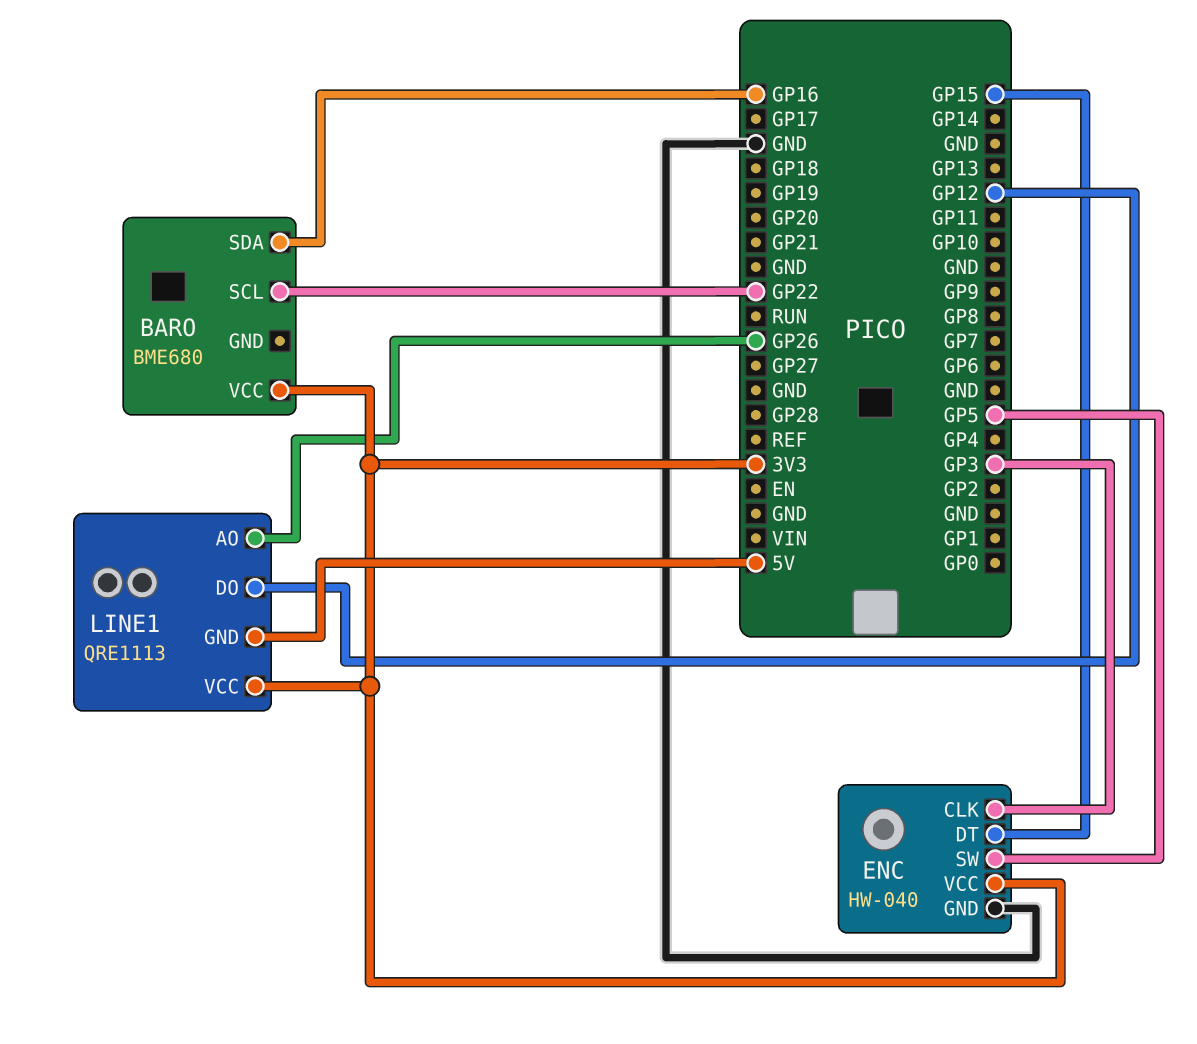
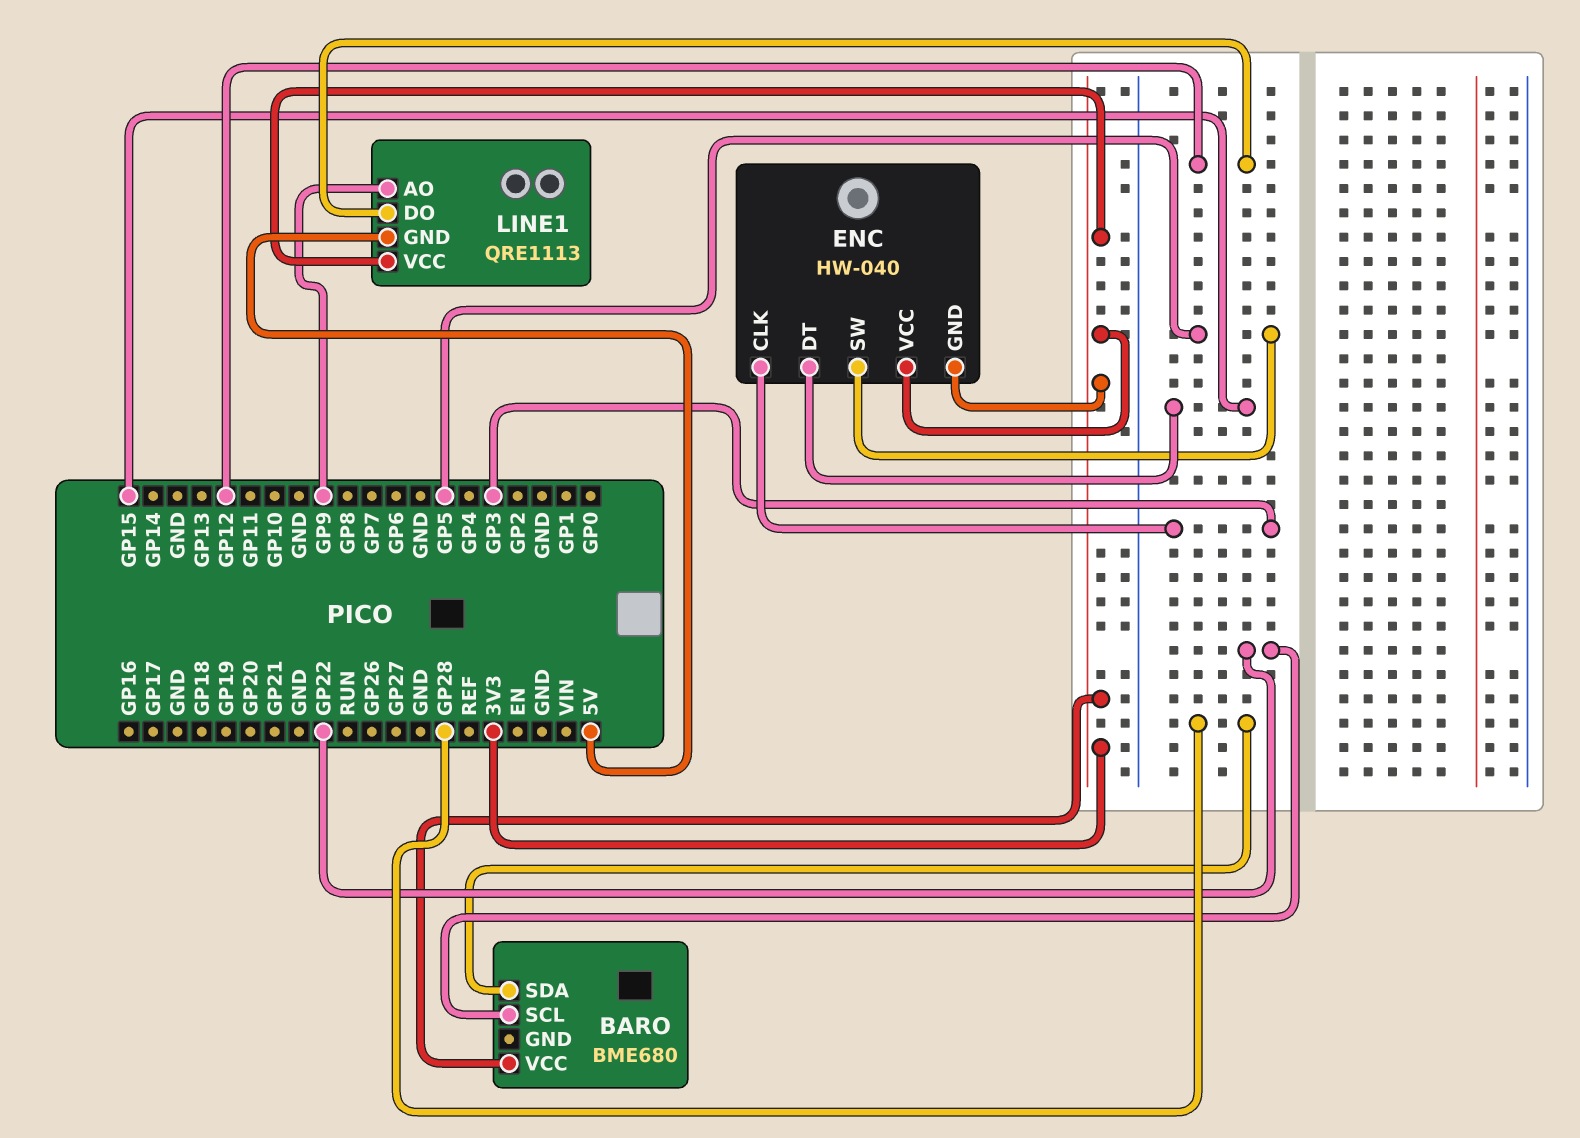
BARO pin SDA: GP16 -> GP28
ENC pin GND: GND -> 3V3
LINE1 pin AO: GP26 -> GP9

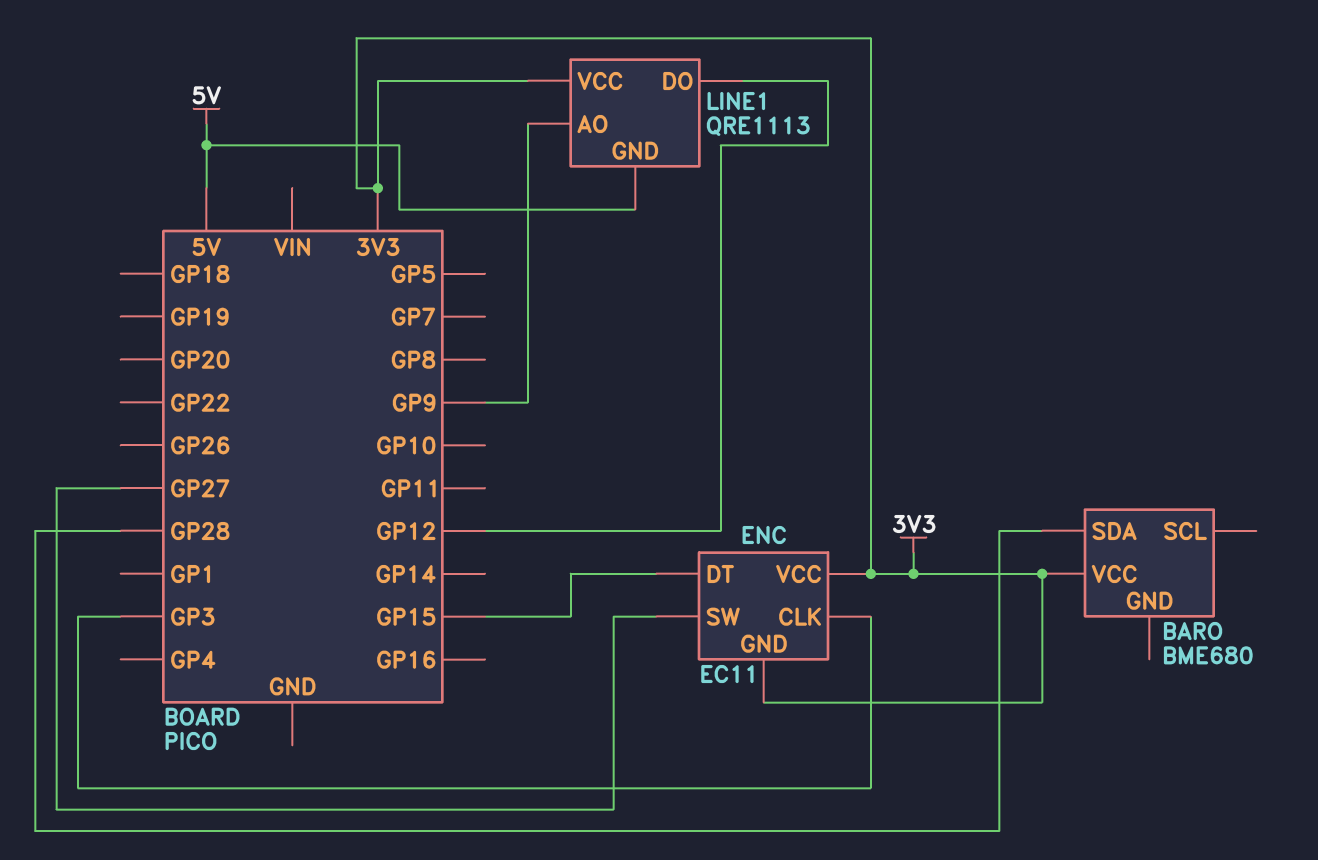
BARO pin SCL: GP22 -> none
ENC: HW-040 -> EC11
ENC pin SW: GP5 -> GP27

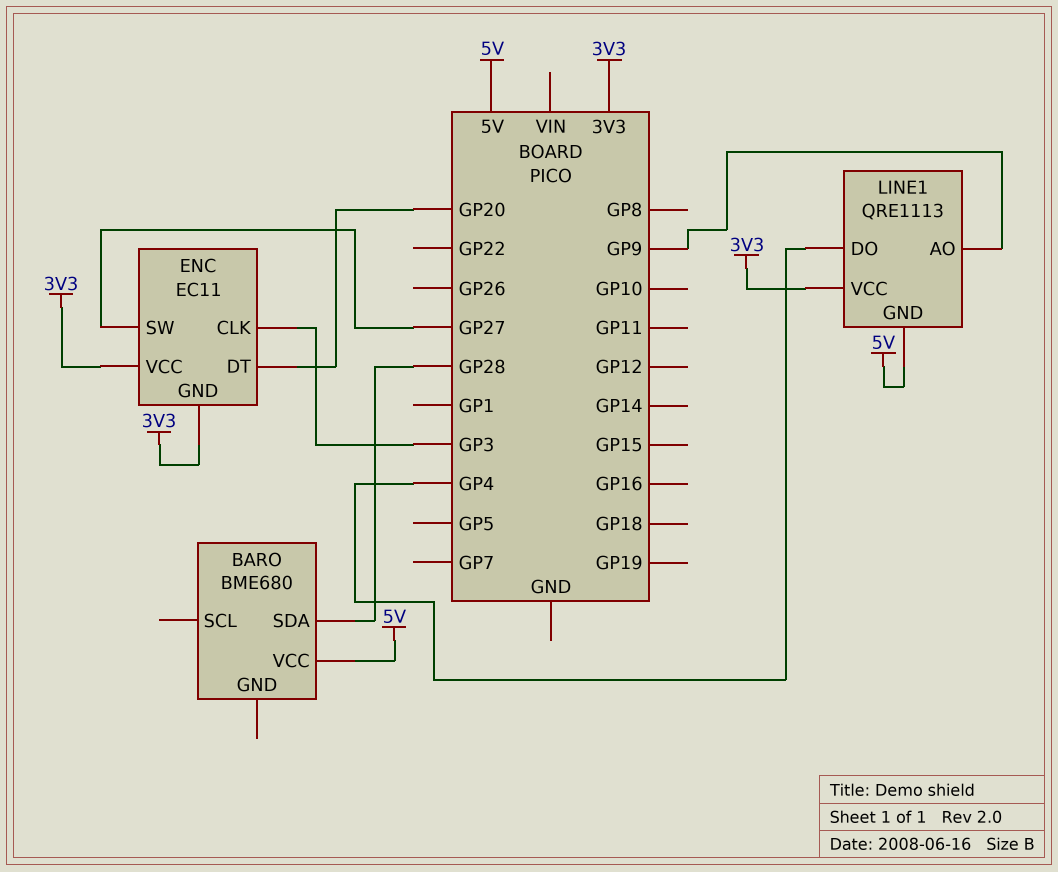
BARO pin VCC: 3V3 -> 5V
ENC pin DT: GP15 -> GP20
LINE1 pin DO: GP12 -> GP4

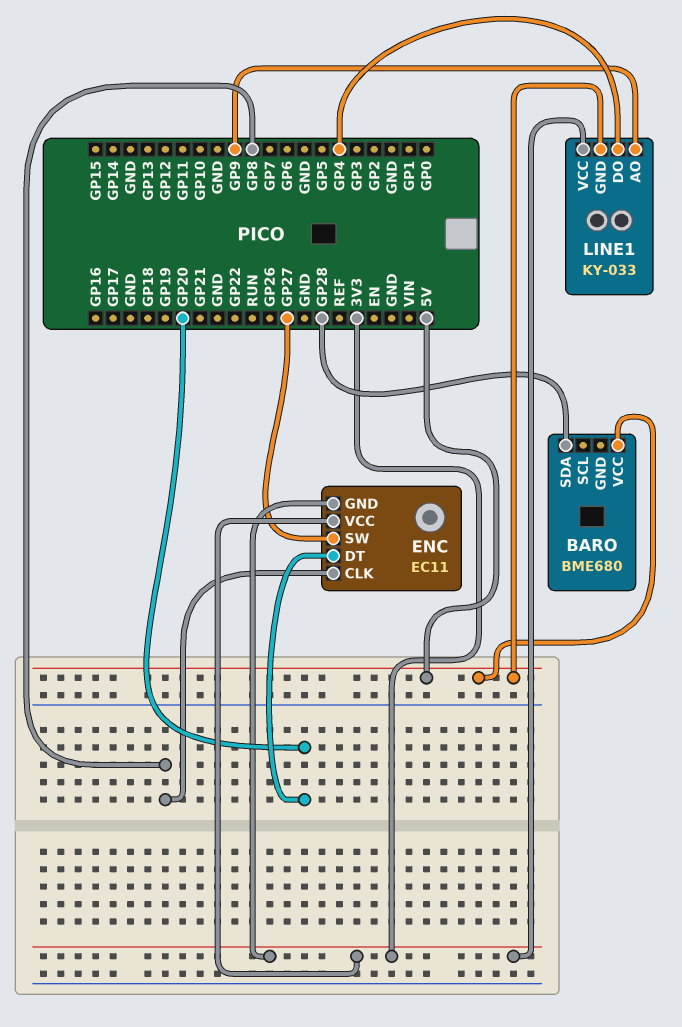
ENC pin CLK: GP3 -> GP8
LINE1: QRE1113 -> KY-033

